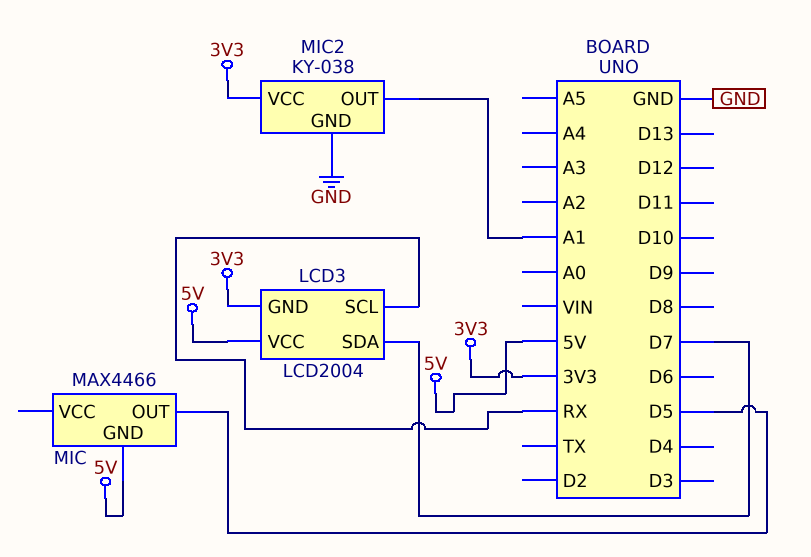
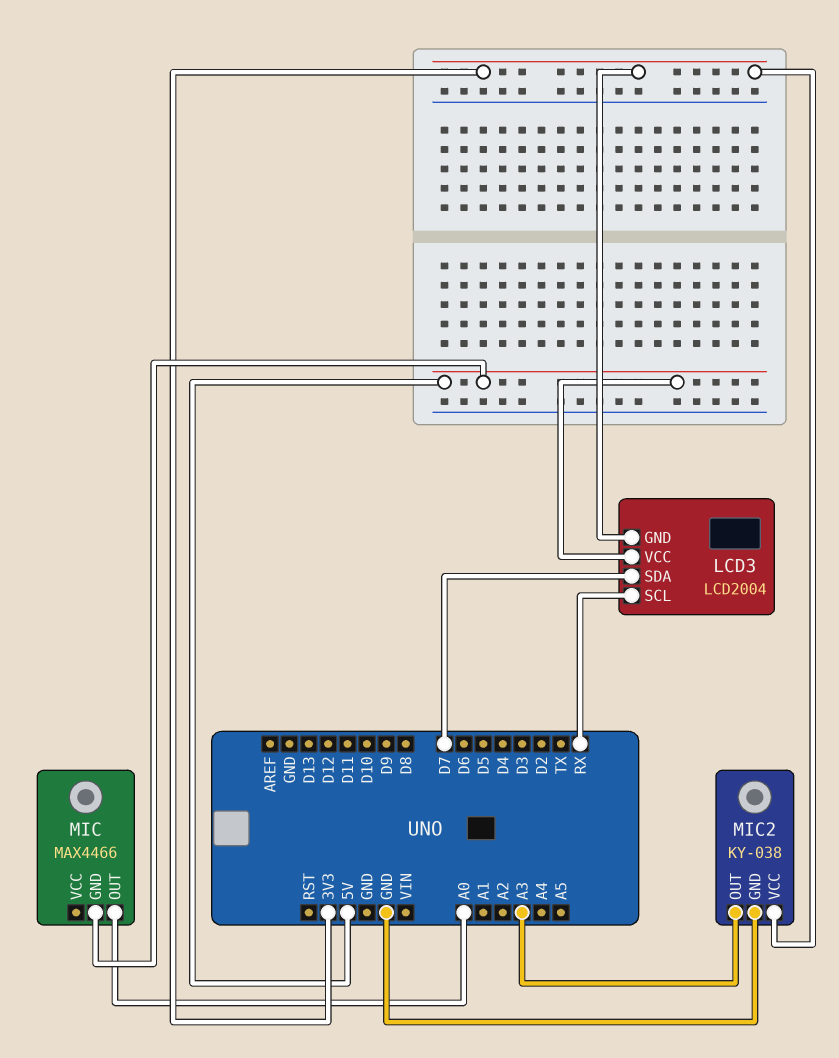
MIC pin OUT: D5 -> A0
MIC2 pin OUT: A1 -> A3

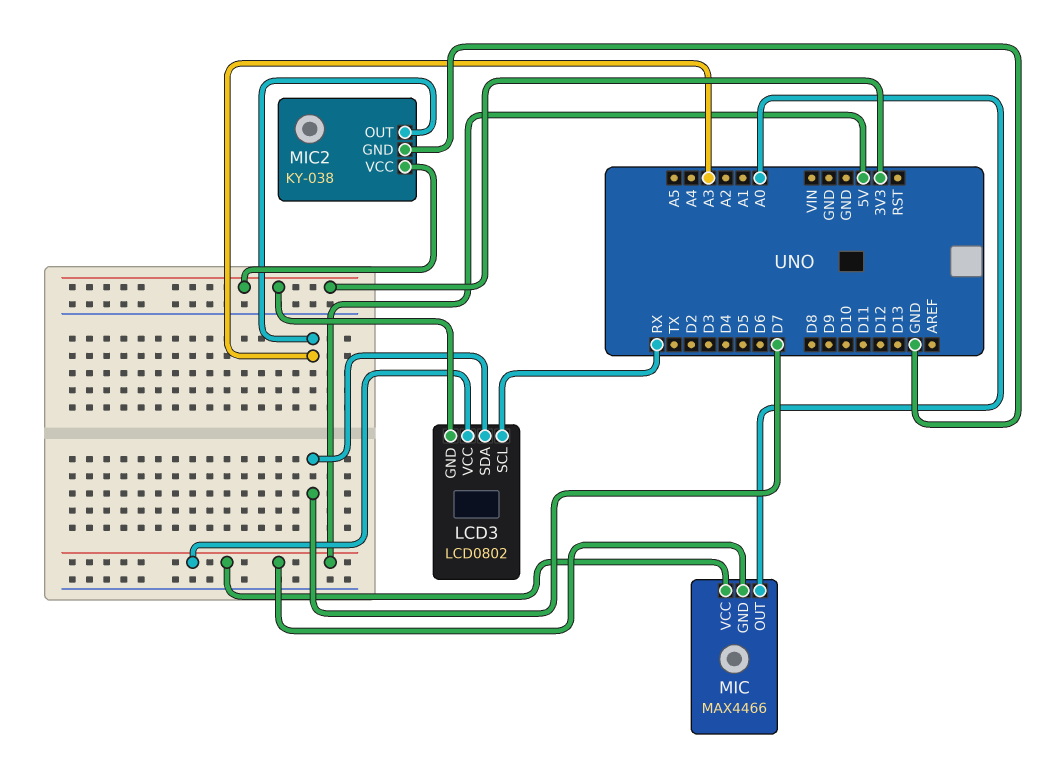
LCD3: LCD2004 -> LCD0802
MIC pin VCC: none -> 5V

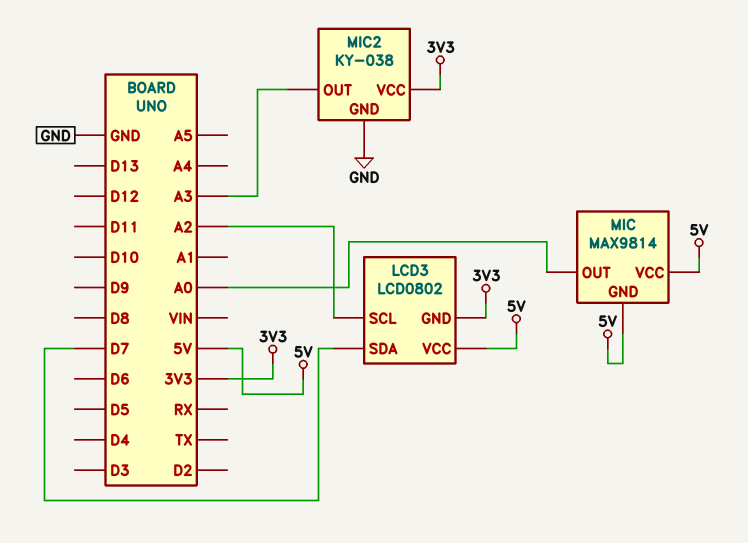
LCD3 pin SCL: RX -> A2
MIC: MAX4466 -> MAX9814

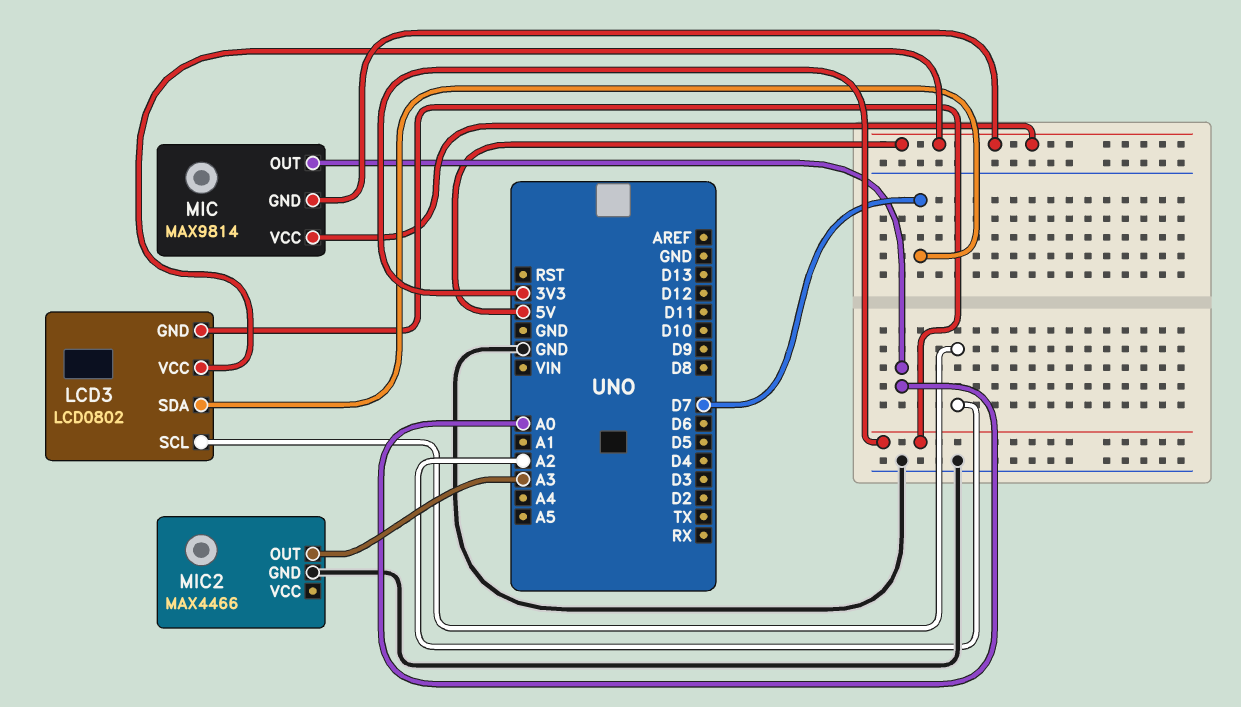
MIC2: KY-038 -> MAX4466
MIC2 pin VCC: 3V3 -> none

